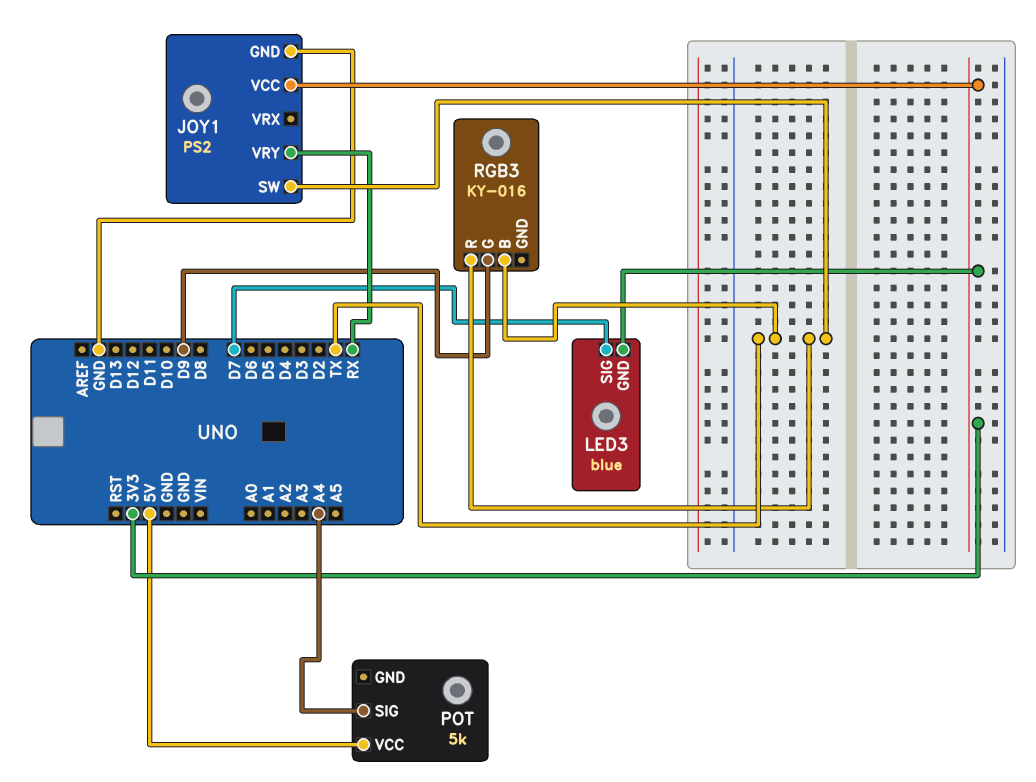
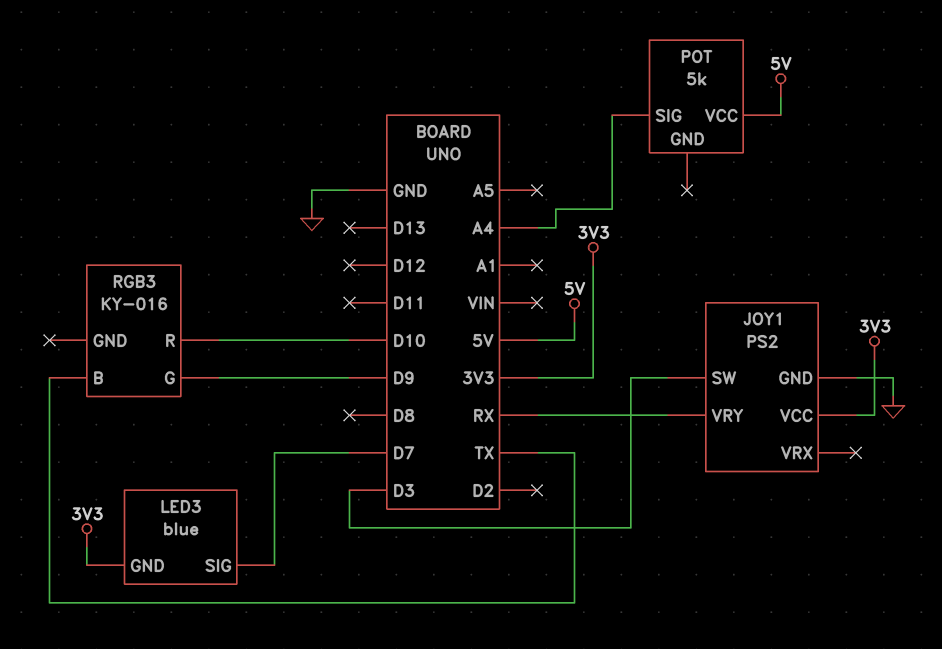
JOY1 pin SW: TX -> D3
RGB3 pin R: TX -> D10

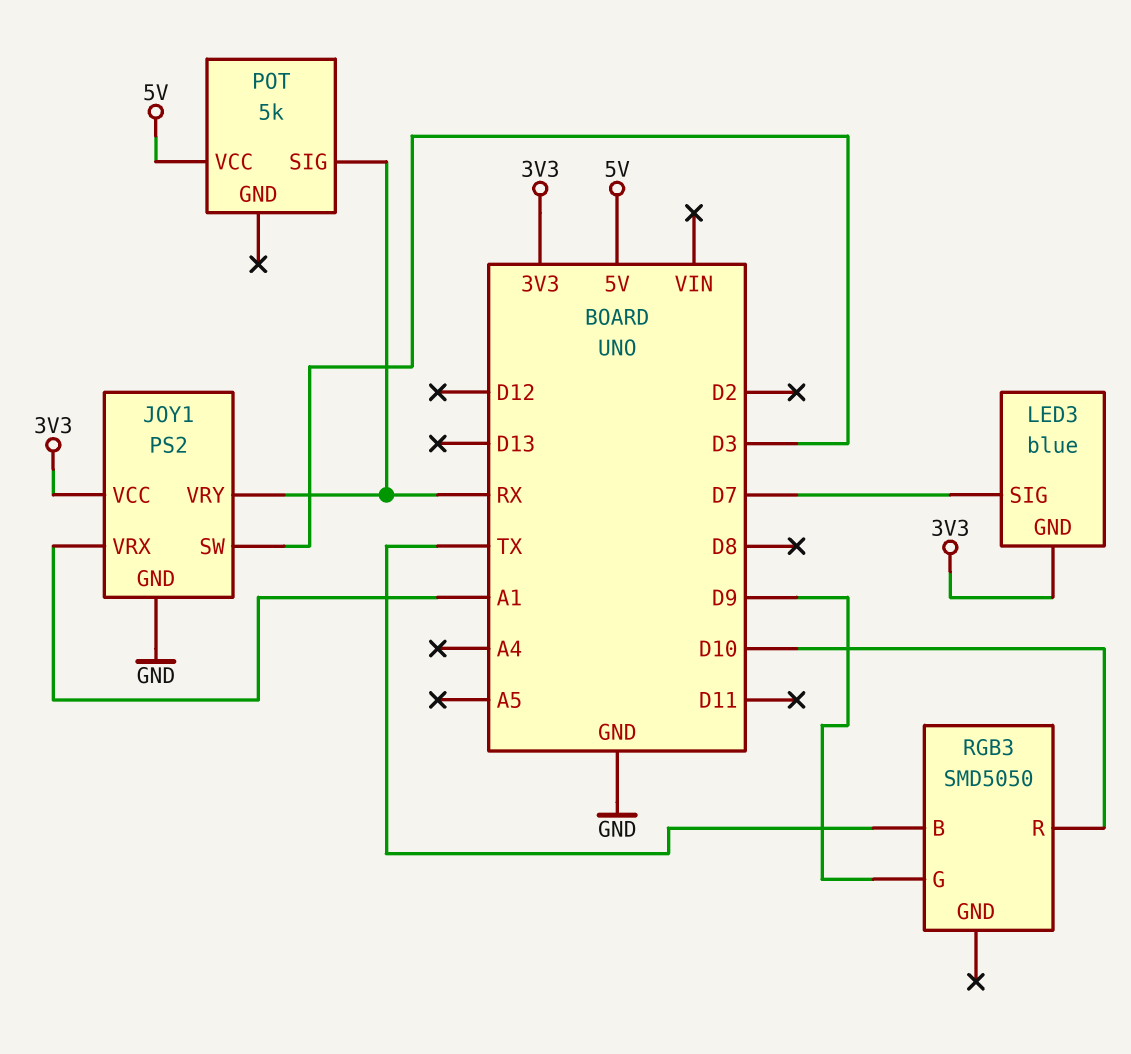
JOY1 pin VRX: none -> A1
POT pin SIG: A4 -> RX
RGB3: KY-016 -> SMD5050

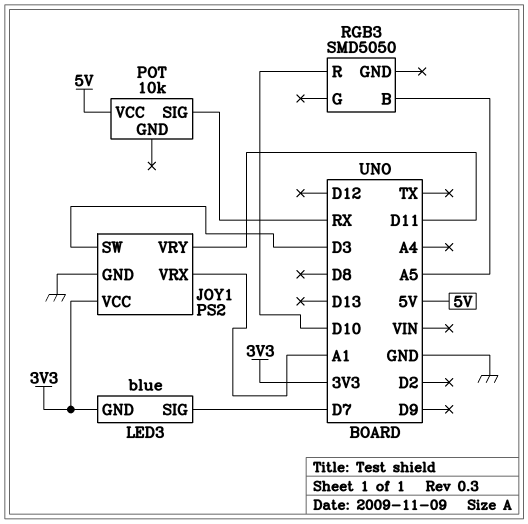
JOY1 pin VRY: RX -> D11
POT: 5k -> 10k
RGB3 pin B: TX -> A5
RGB3 pin G: D9 -> none

